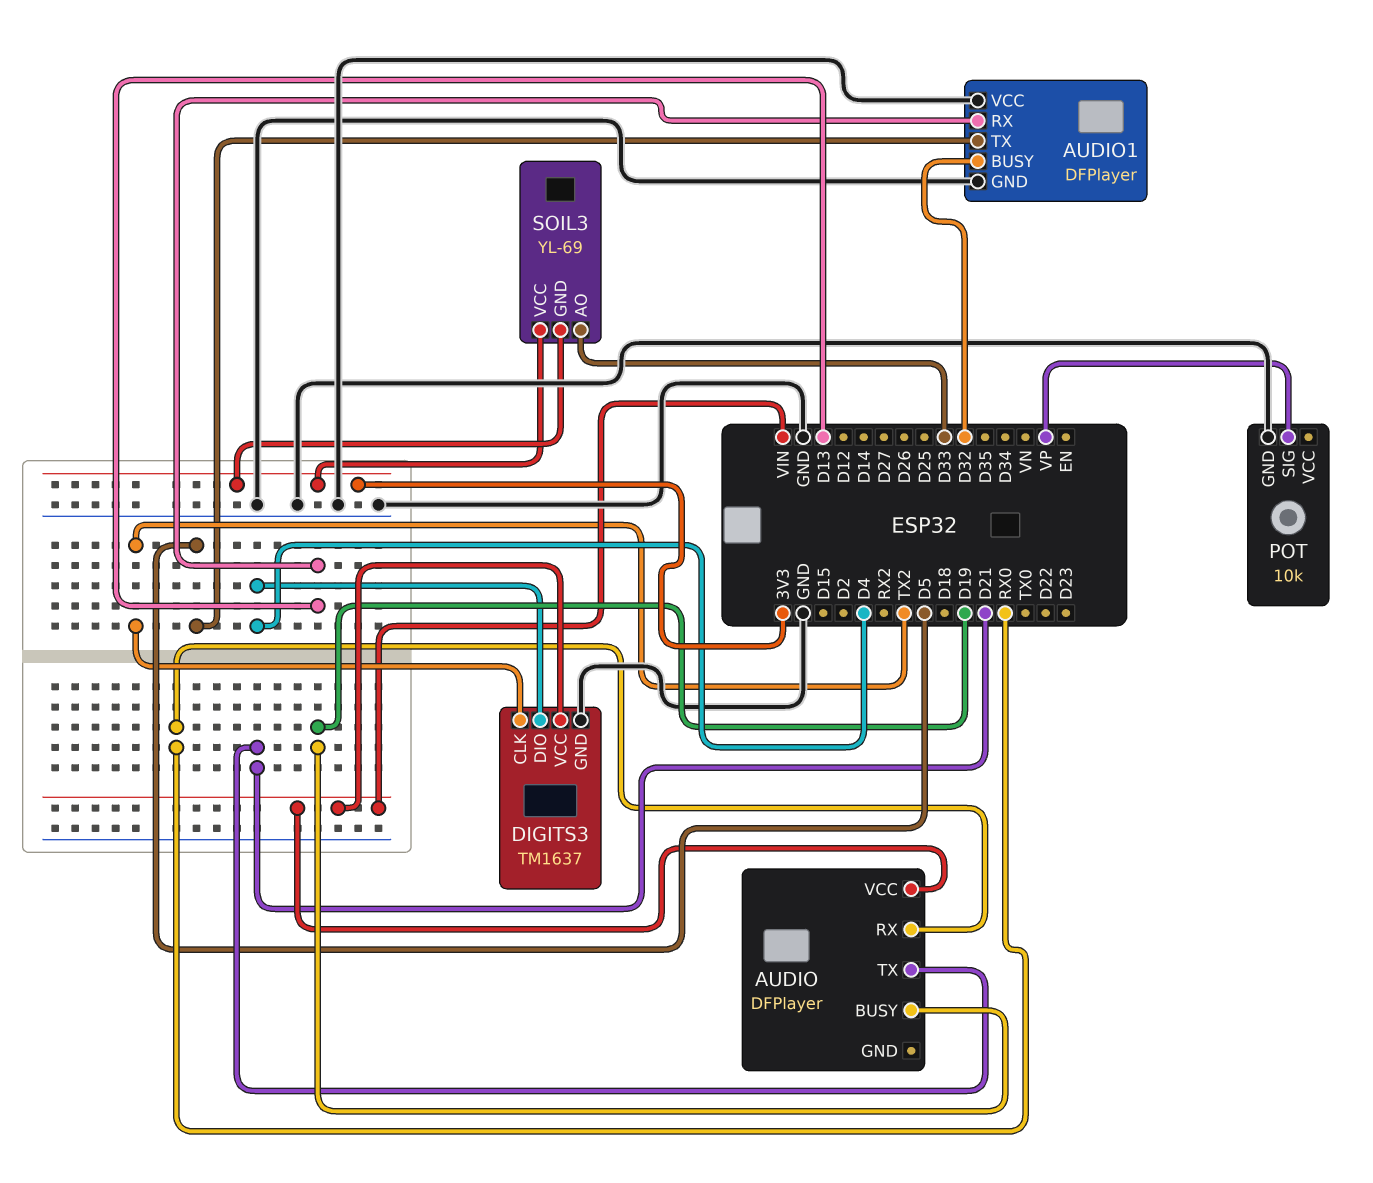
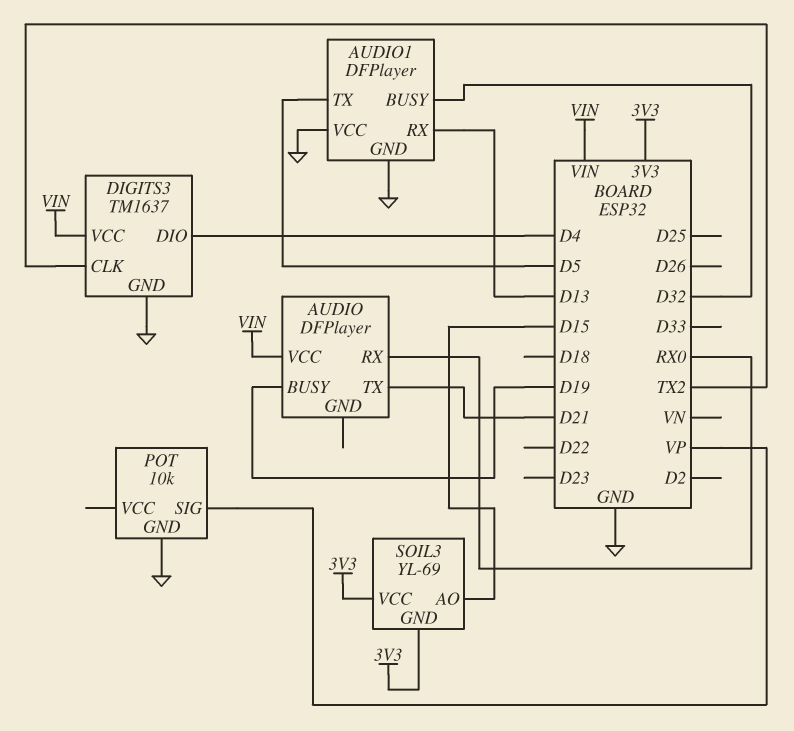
SOIL3 pin AO: D33 -> D15

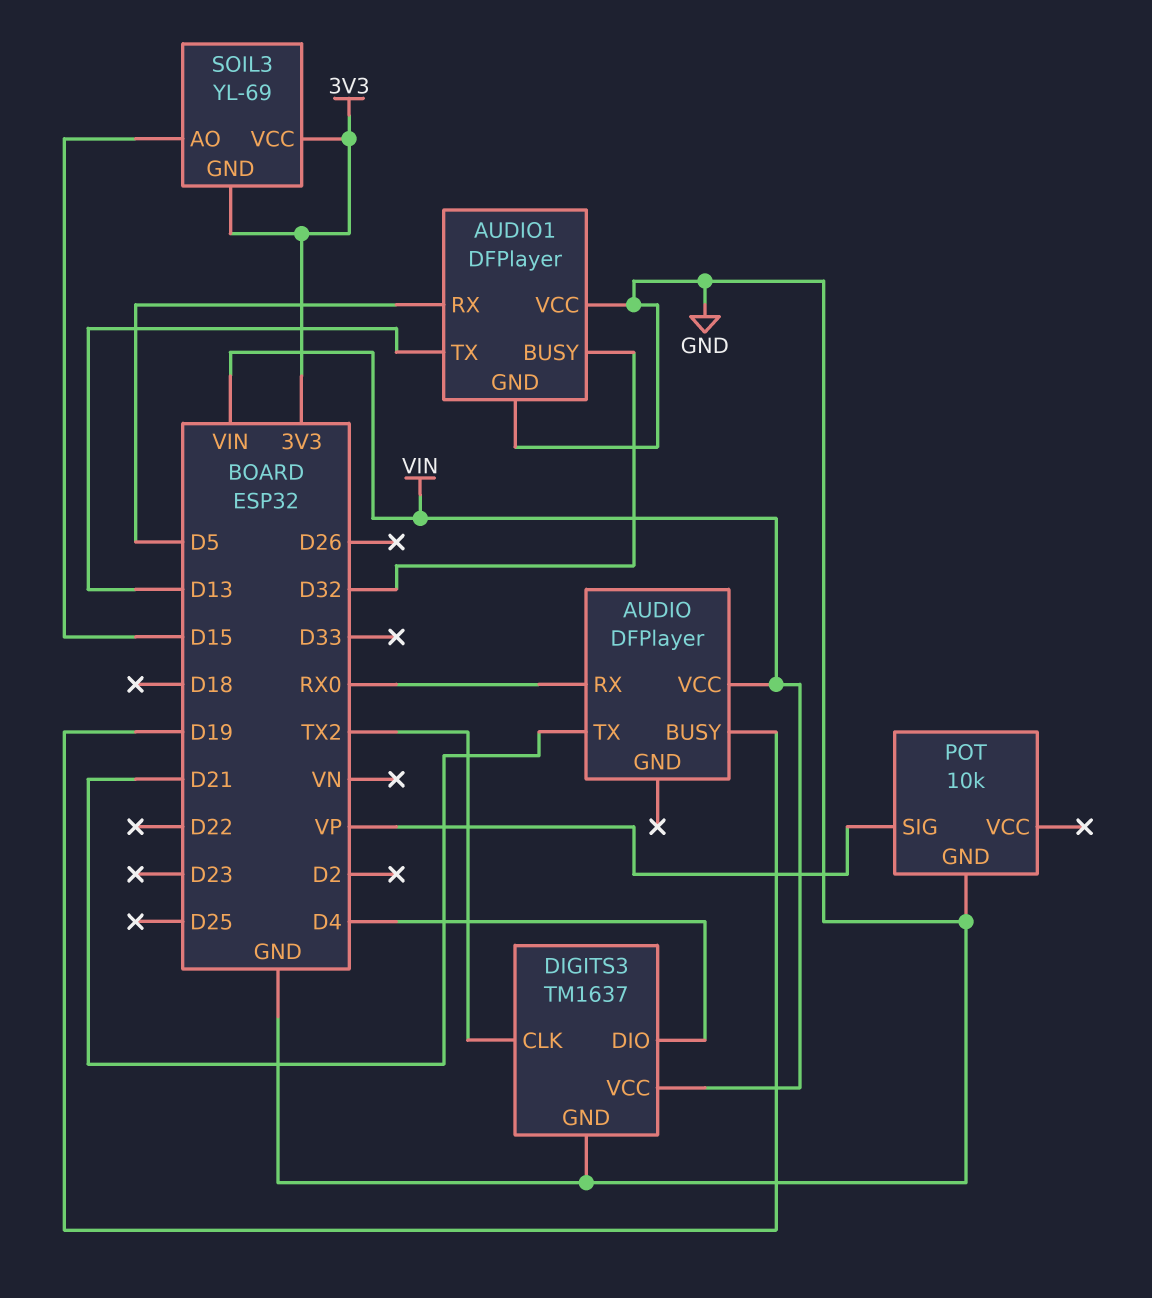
AUDIO1 pin RX: D13 -> D5
AUDIO1 pin TX: D5 -> D13

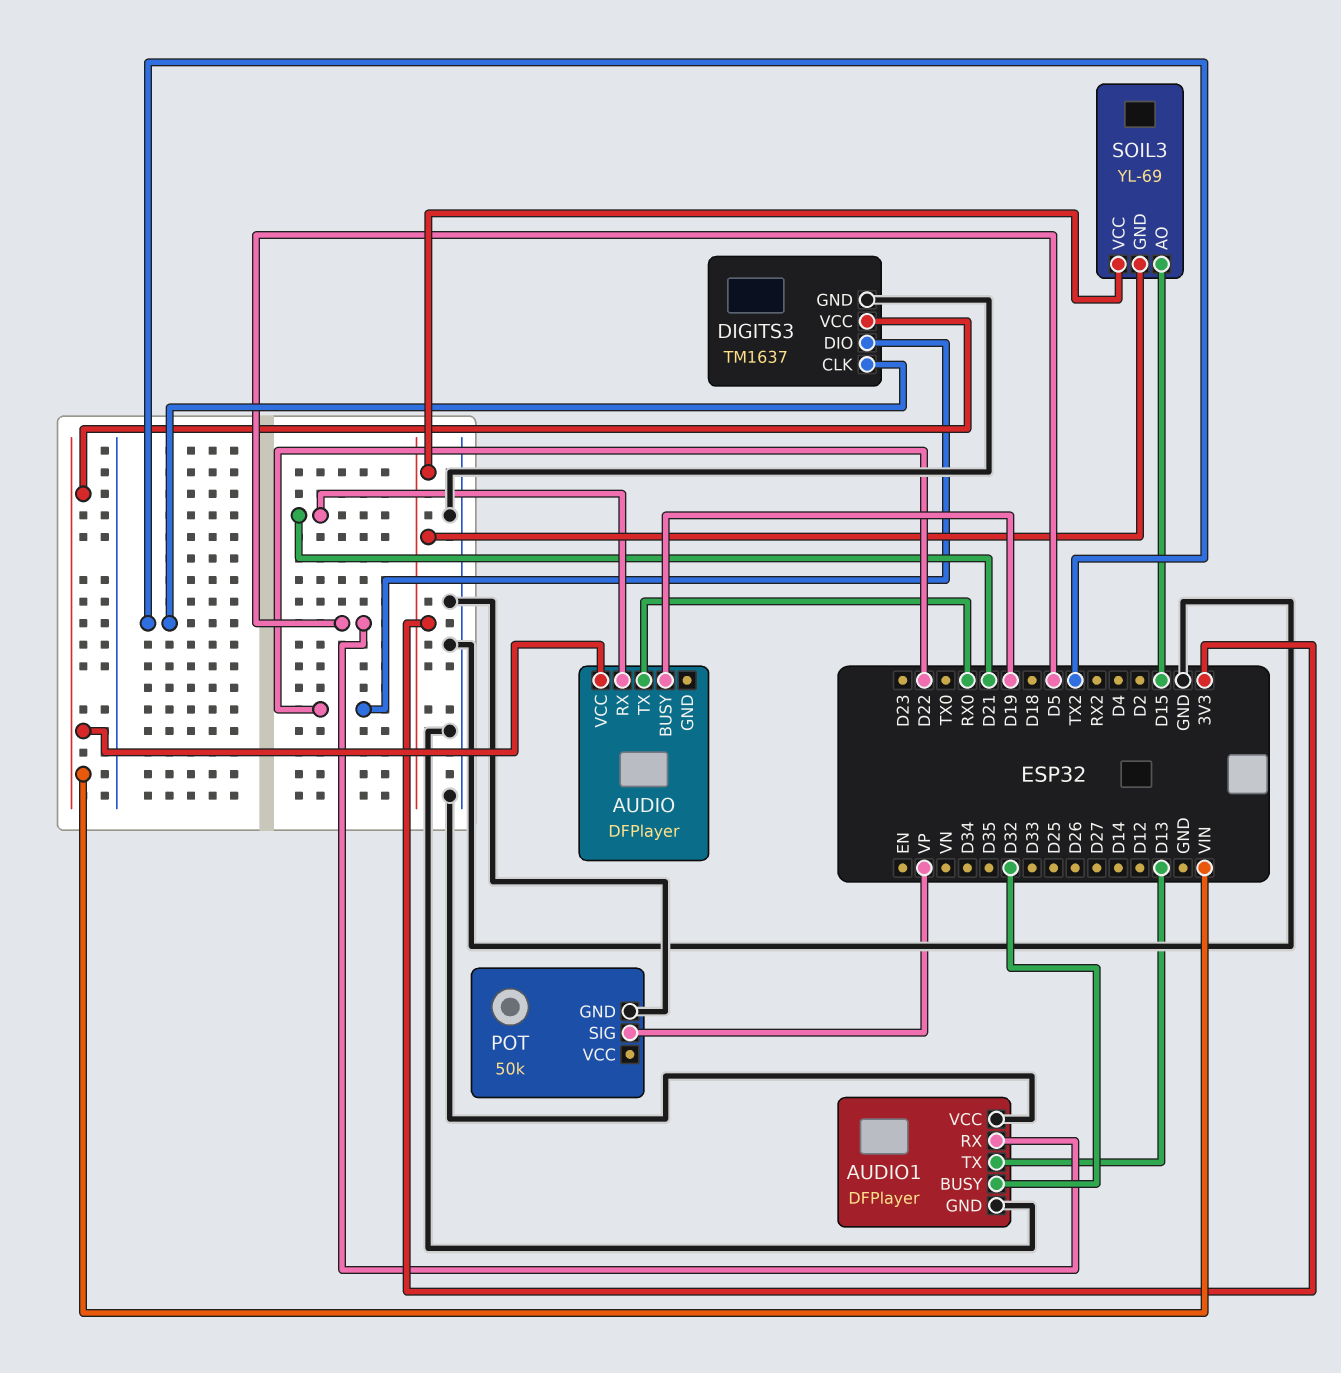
AUDIO pin RX: RX0 -> D21
AUDIO pin TX: D21 -> RX0
DIGITS3 pin DIO: D4 -> D22
POT: 10k -> 50k

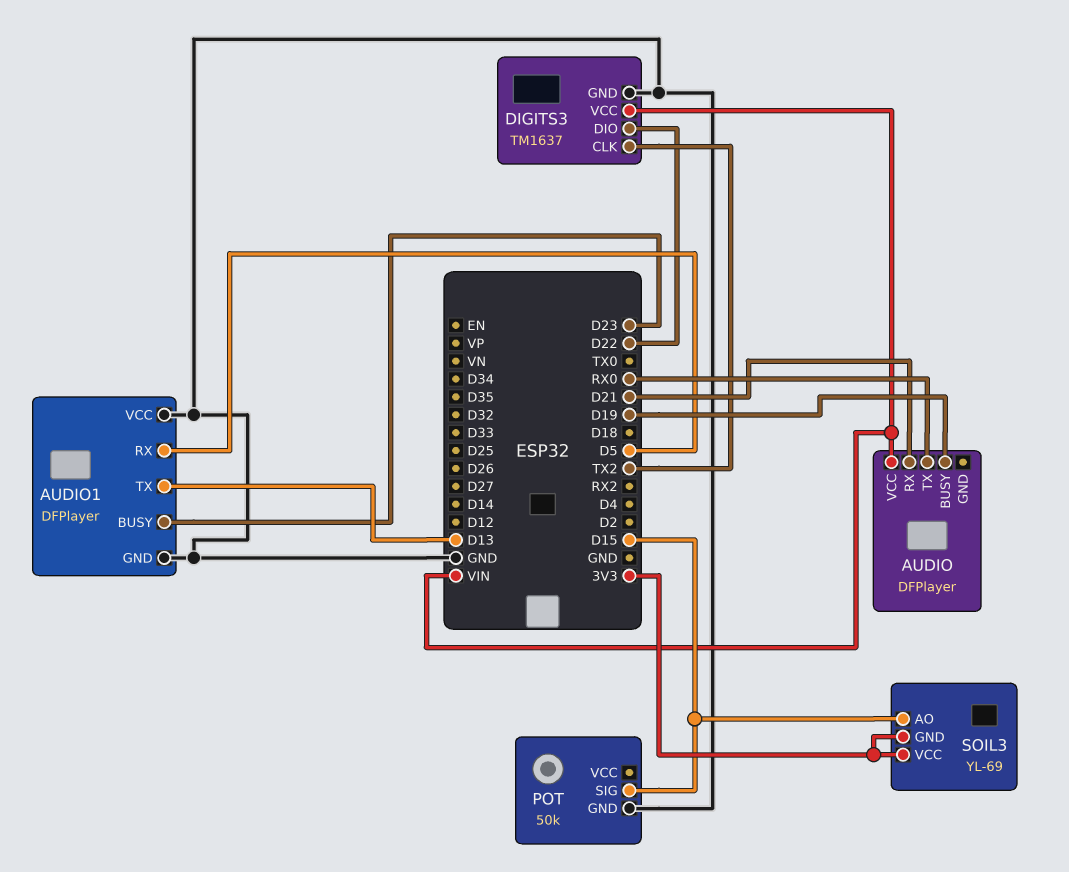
AUDIO1 pin BUSY: D32 -> D23
POT pin SIG: VP -> D15

